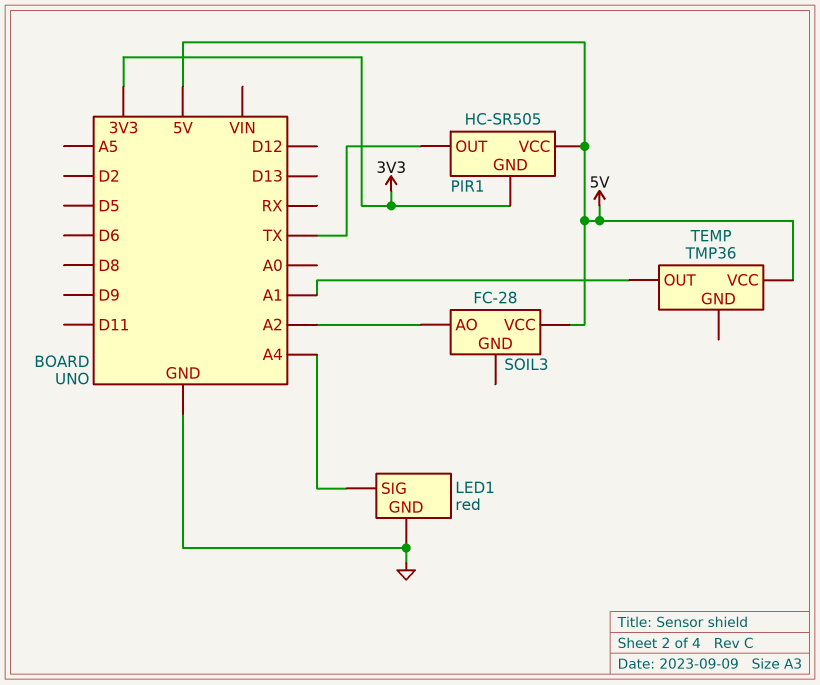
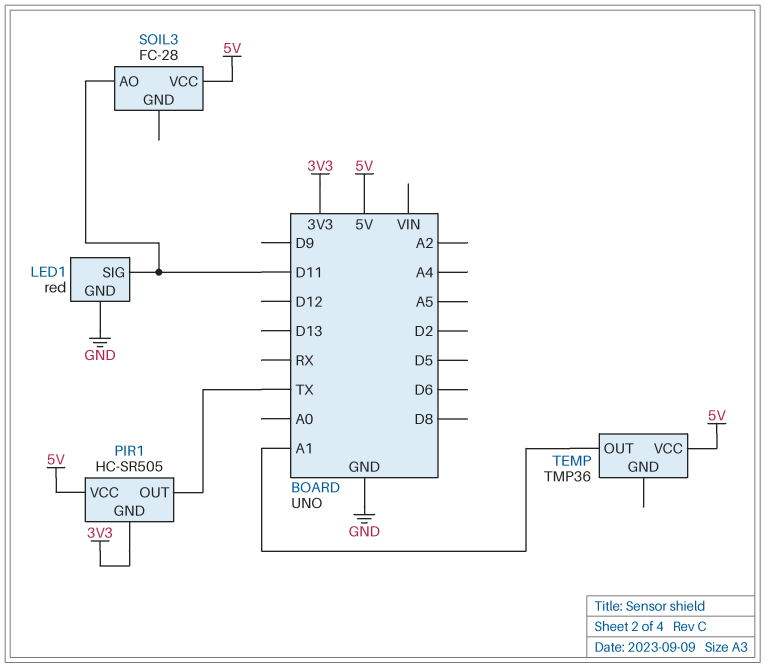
LED1 pin SIG: A4 -> D11
SOIL3 pin AO: A2 -> D11

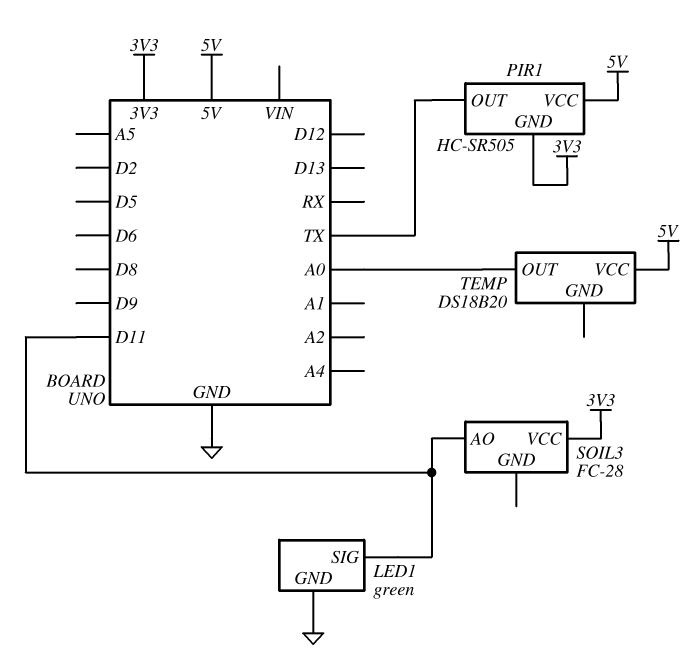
LED1: red -> green
SOIL3 pin VCC: 5V -> 3V3
TEMP: TMP36 -> DS18B20
TEMP pin OUT: A1 -> A0

